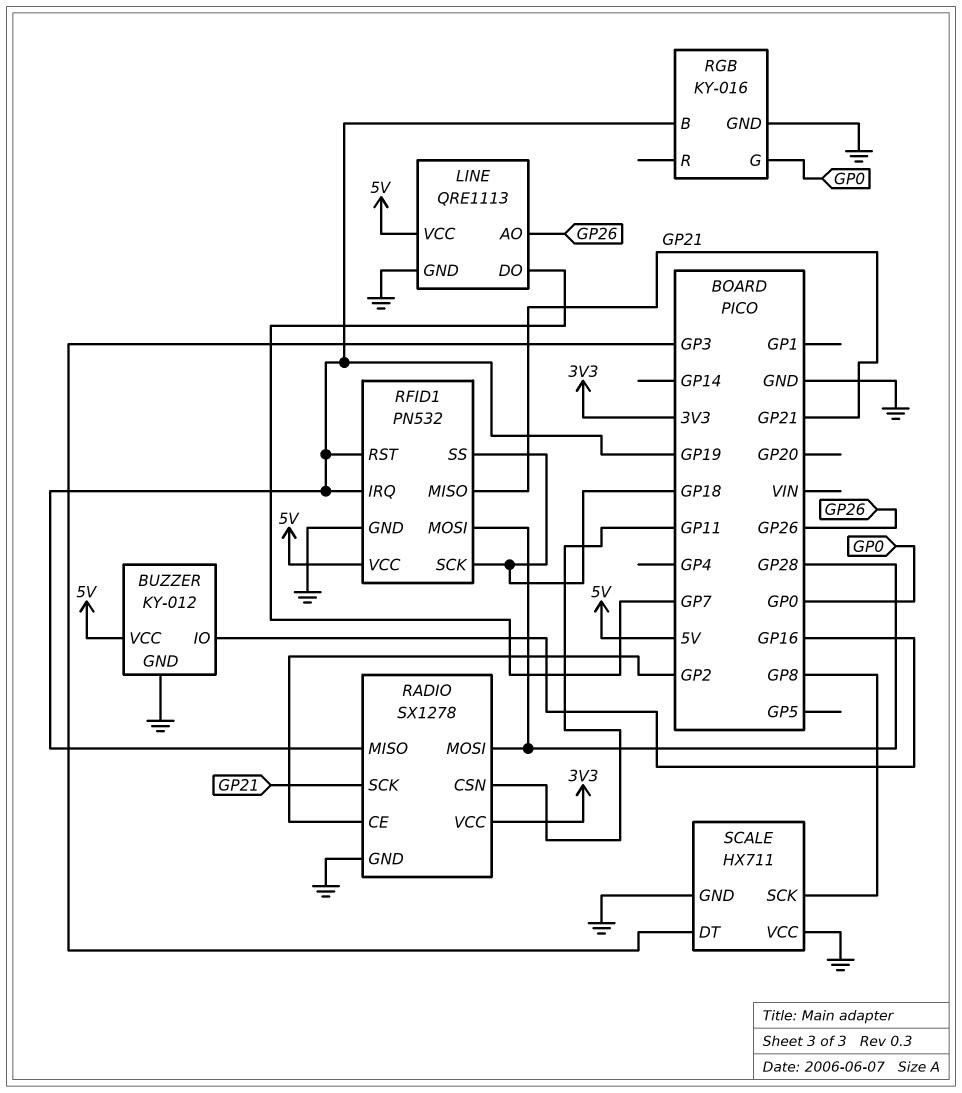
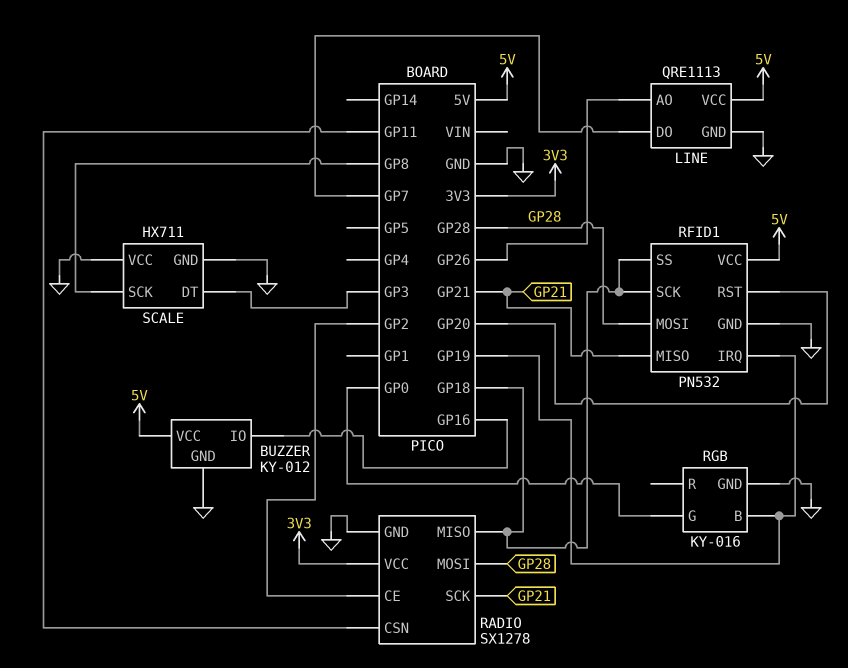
RADIO pin MISO: GP19 -> GP18
RFID1 pin RST: GP19 -> GP20

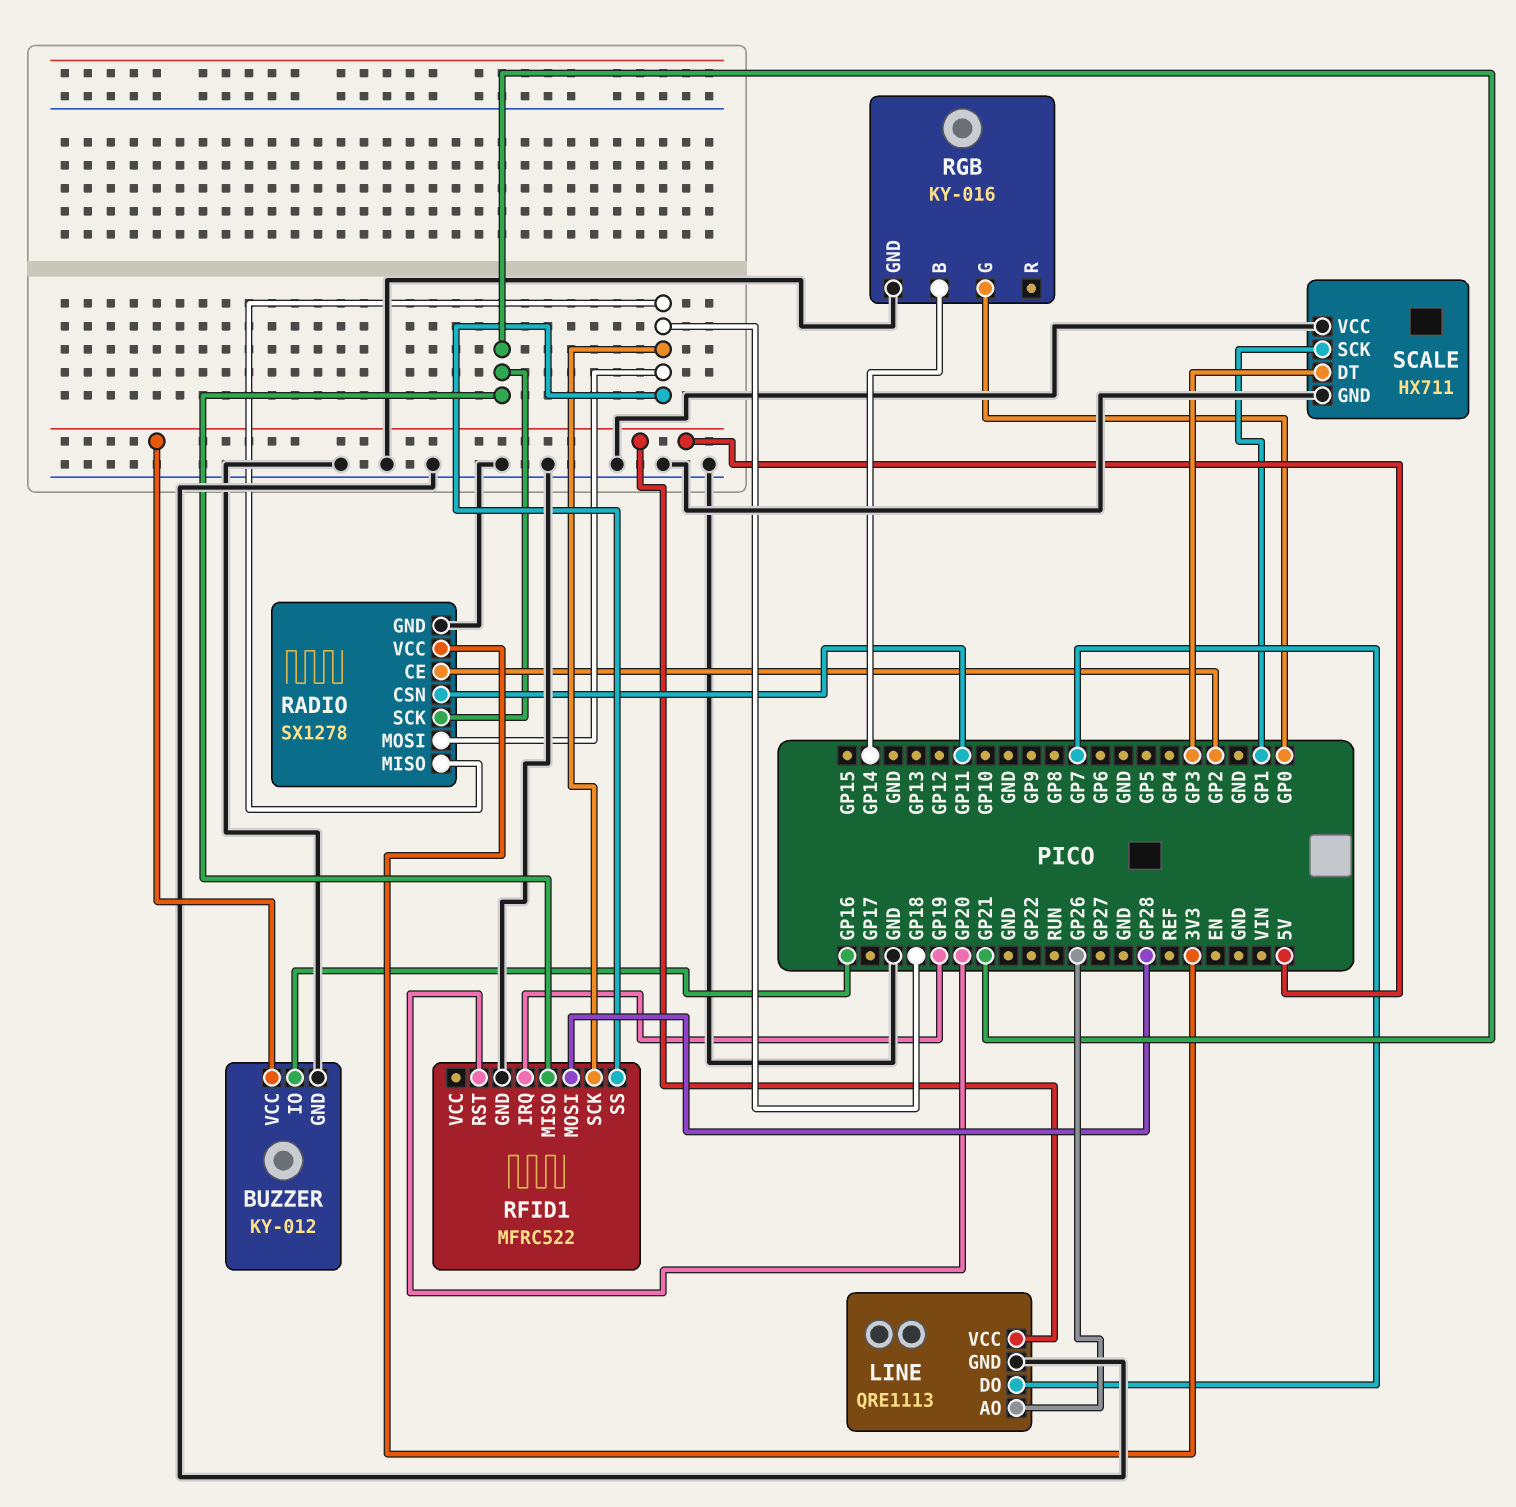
RADIO pin MOSI: GP28 -> GP18
RFID1: PN532 -> MFRC522
RFID1 pin VCC: 5V -> none
RGB pin B: GP19 -> GP14
SCALE pin SCK: GP8 -> GP1

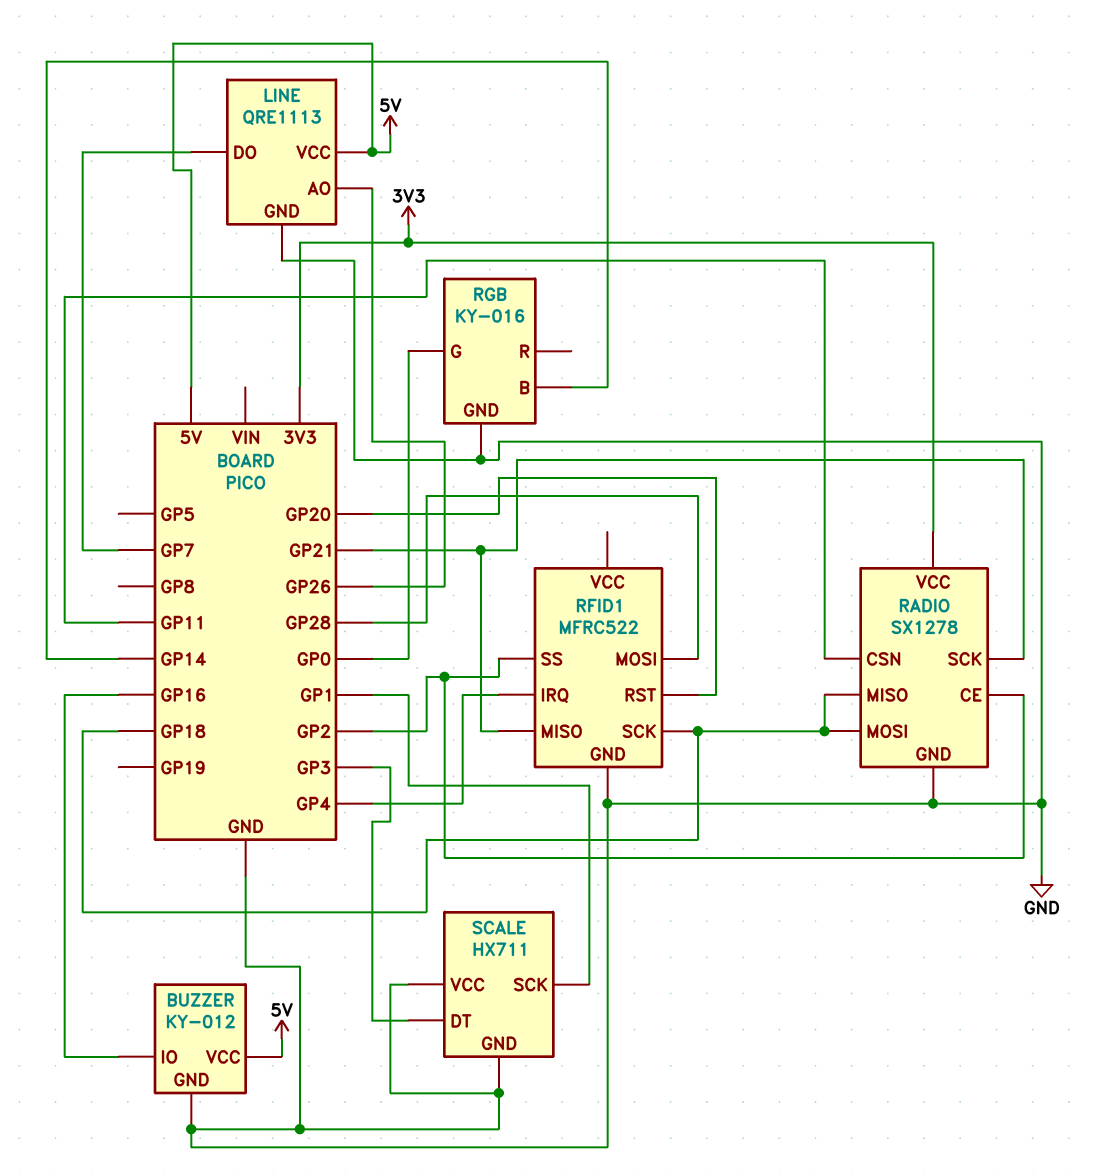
RFID1 pin IRQ: GP19 -> GP4
RFID1 pin SS: GP18 -> GP2

